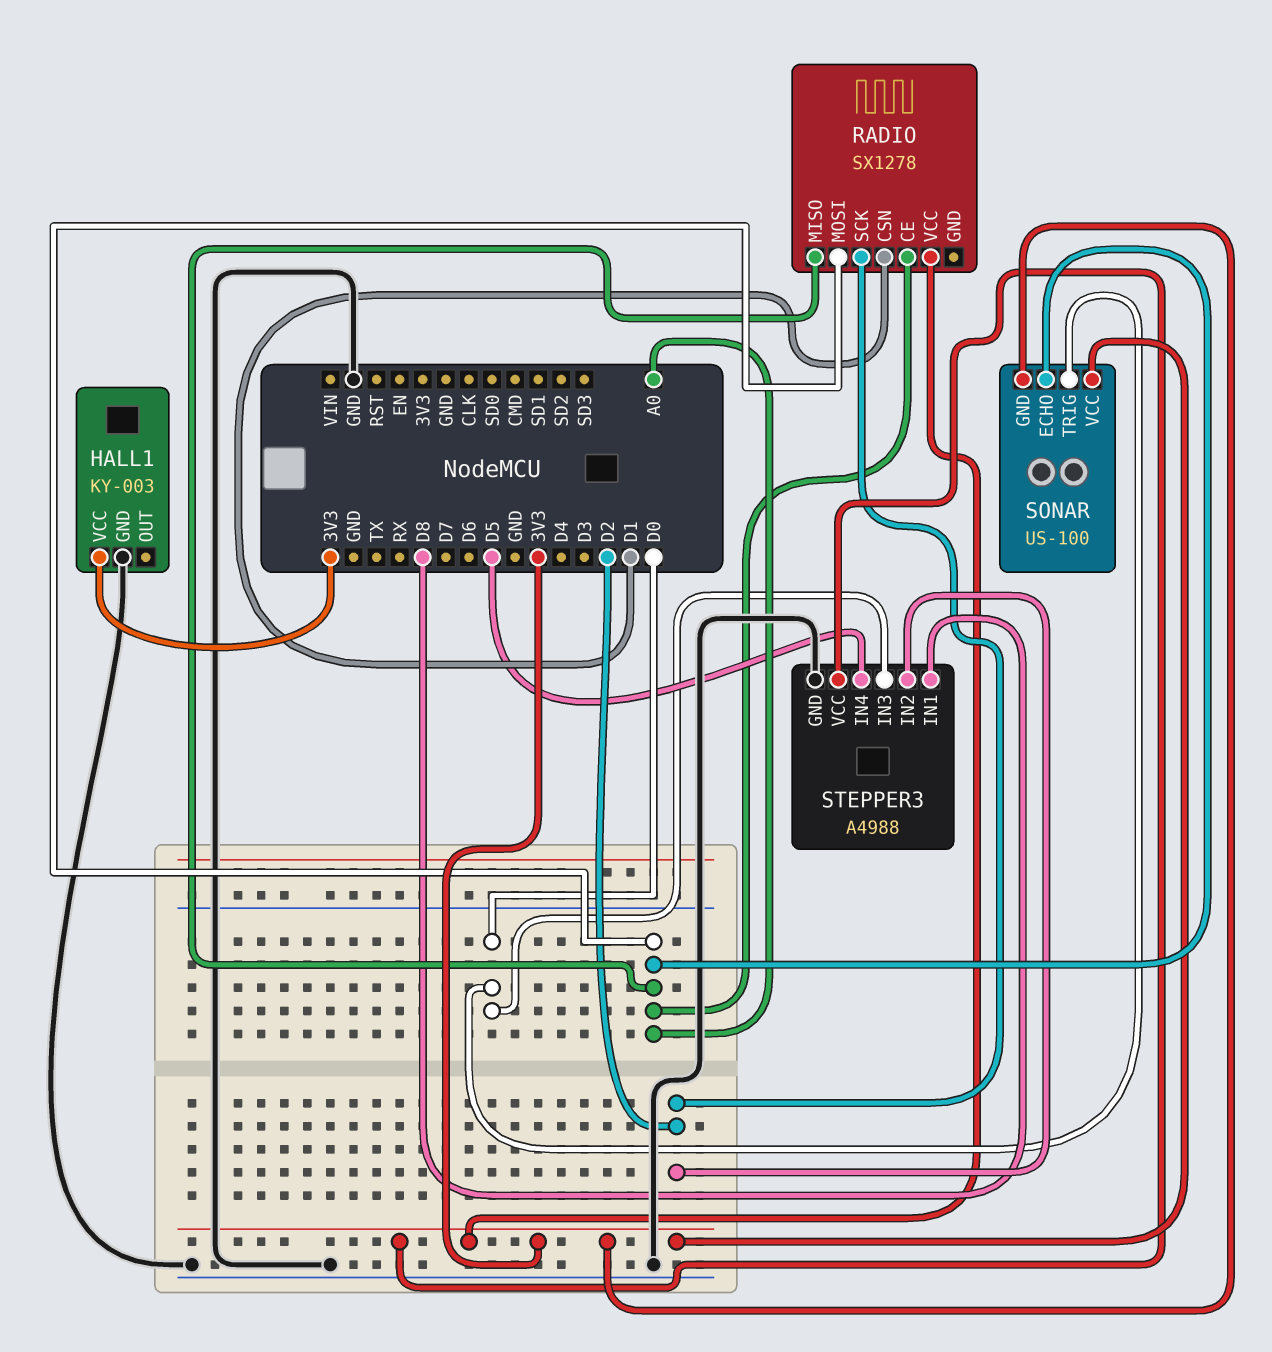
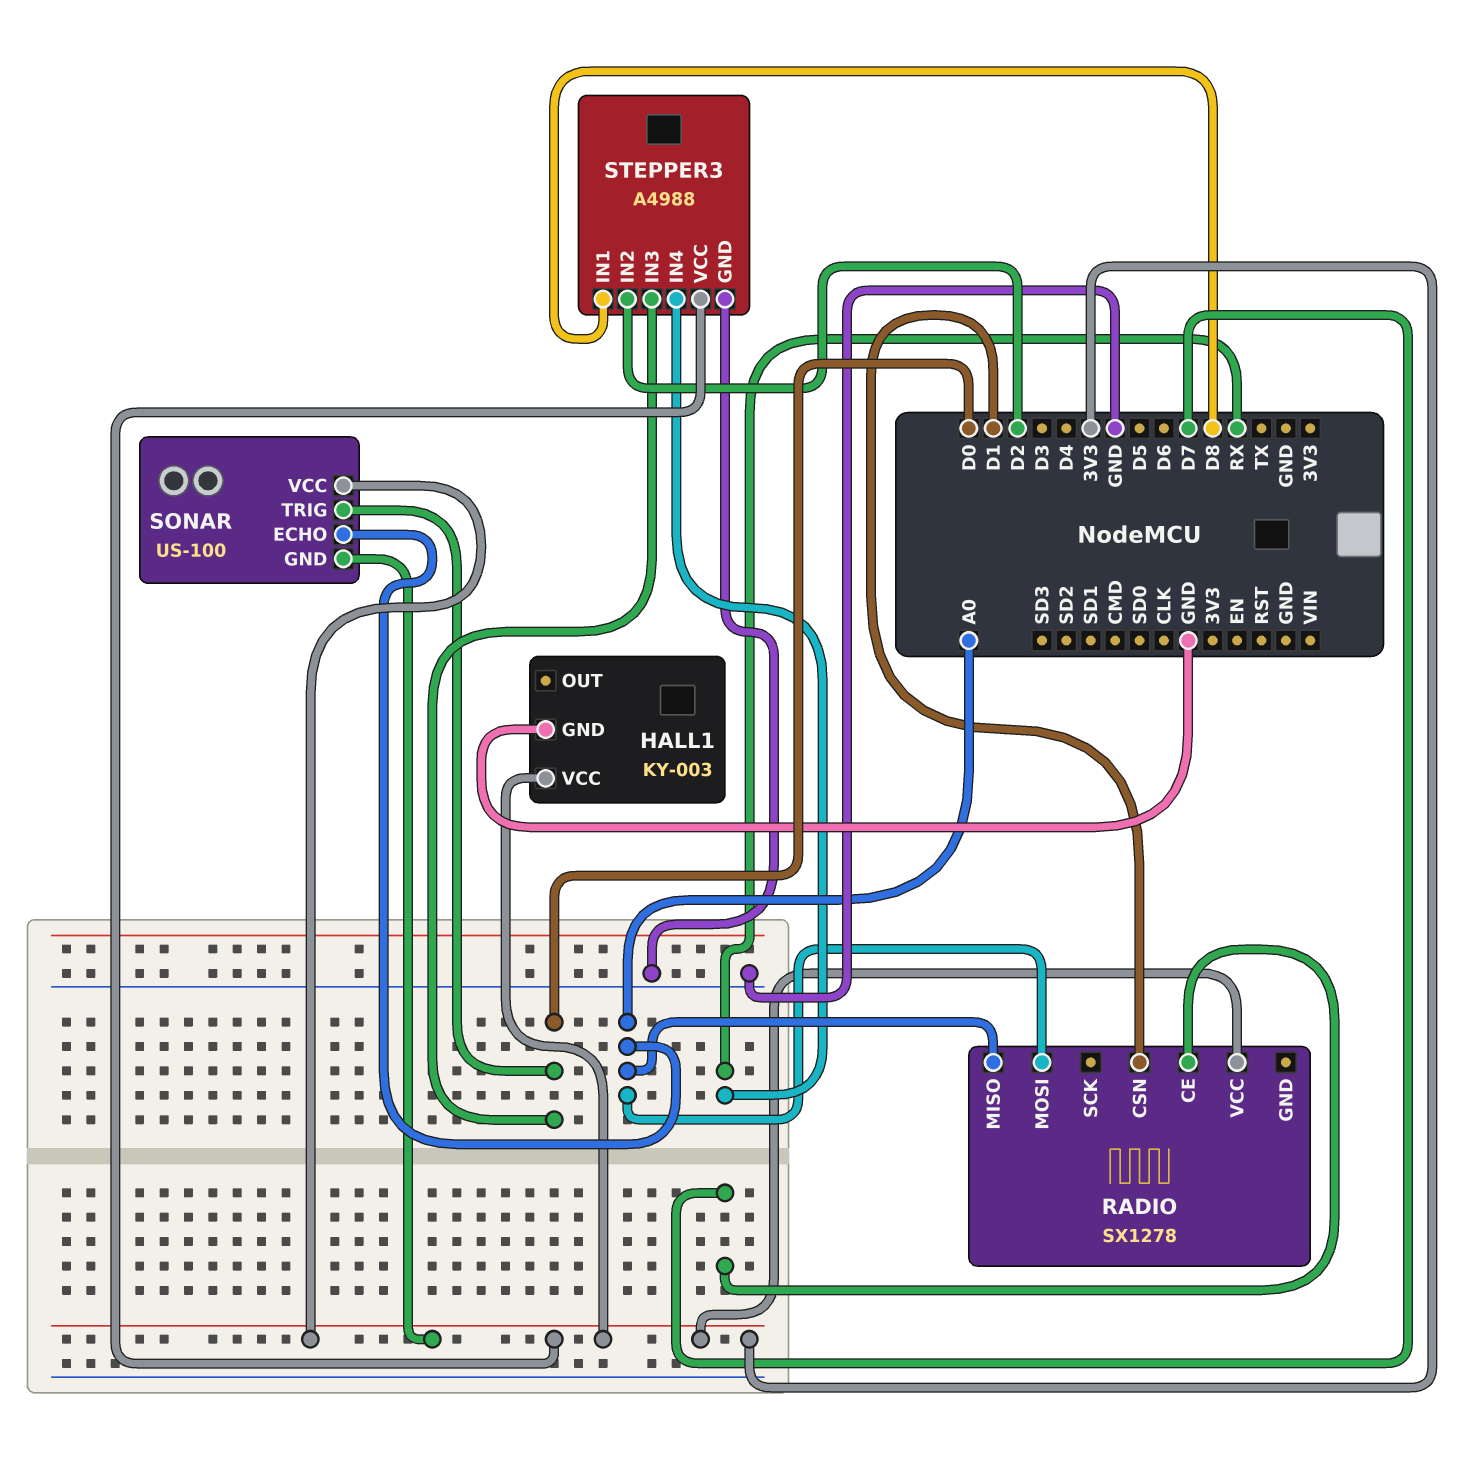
RADIO pin CE: A0 -> D7
RADIO pin SCK: D2 -> none
STEPPER3 pin IN4: D5 -> RX

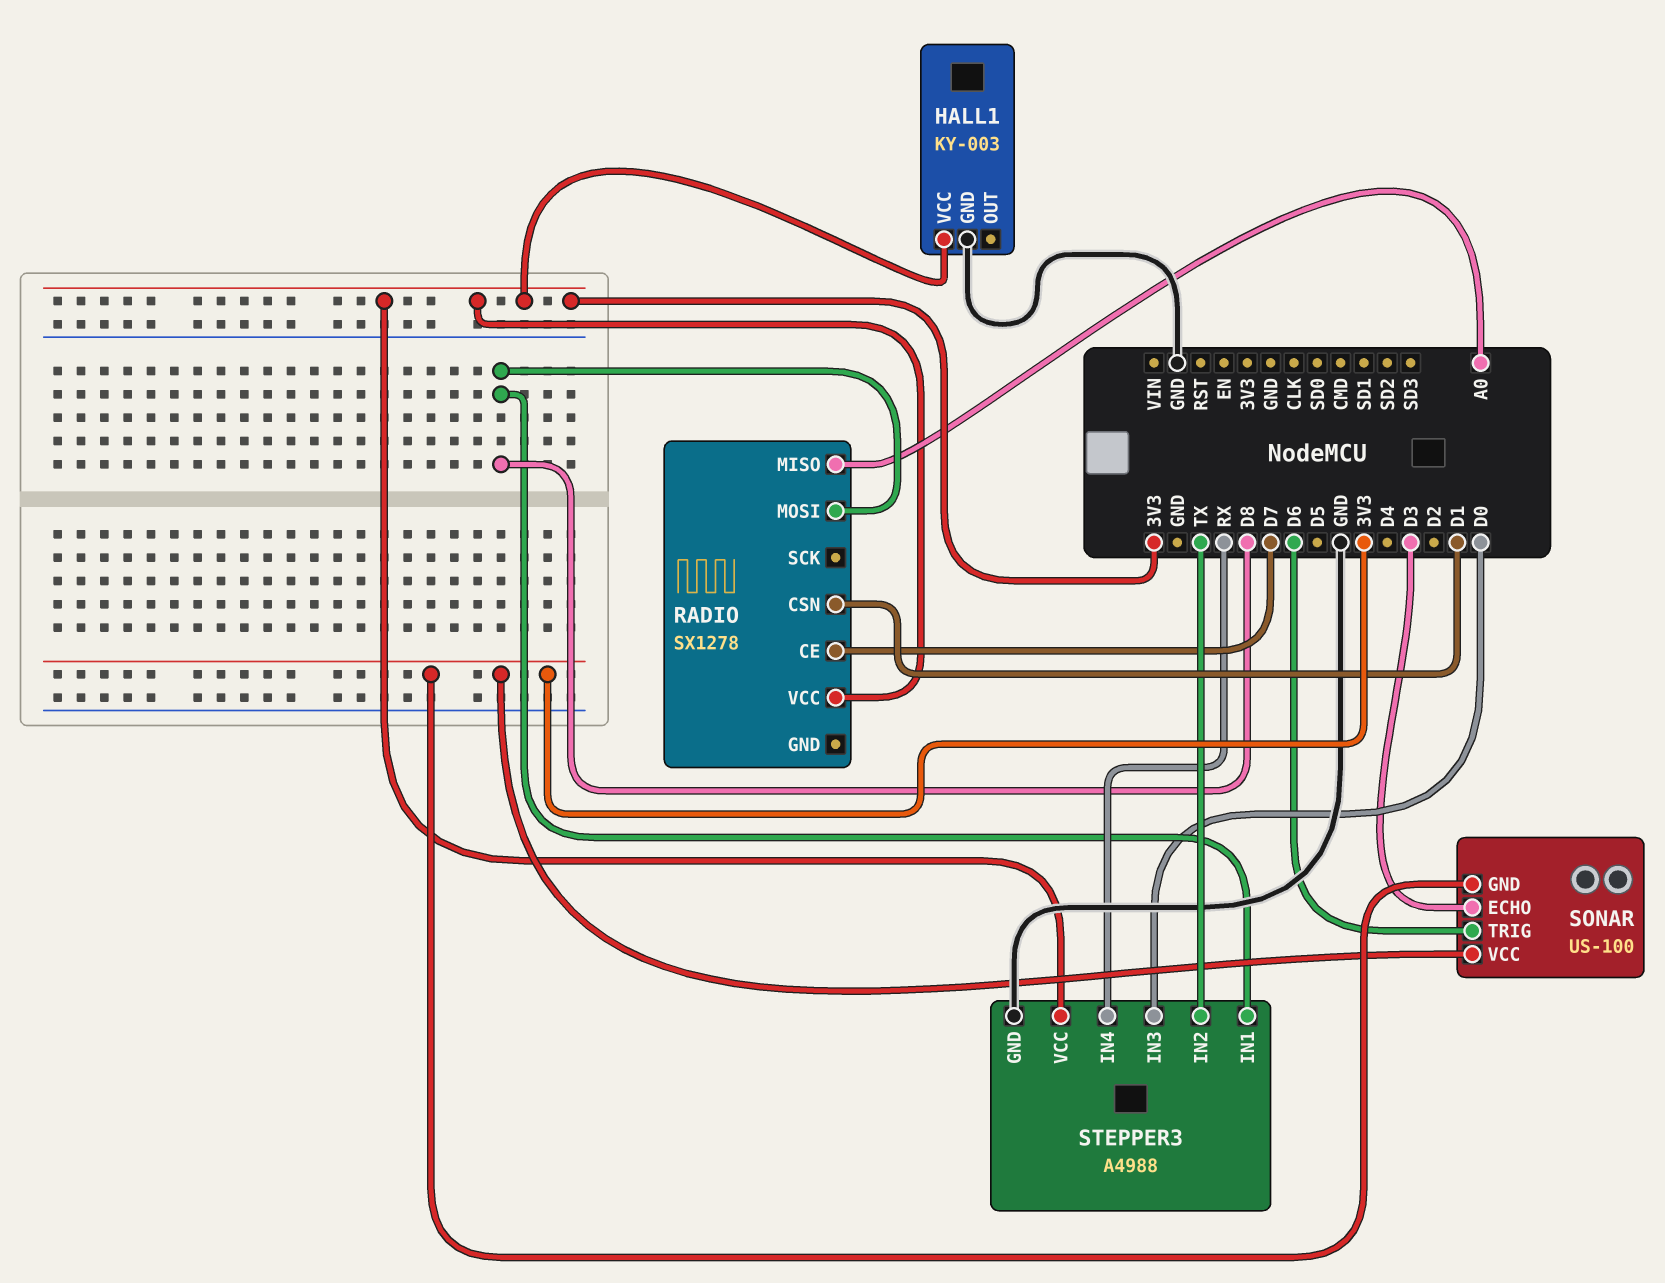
RADIO pin MOSI: A0 -> D8
SONAR pin ECHO: A0 -> D3
SONAR pin TRIG: D0 -> D6
STEPPER3 pin IN2: D2 -> TX

